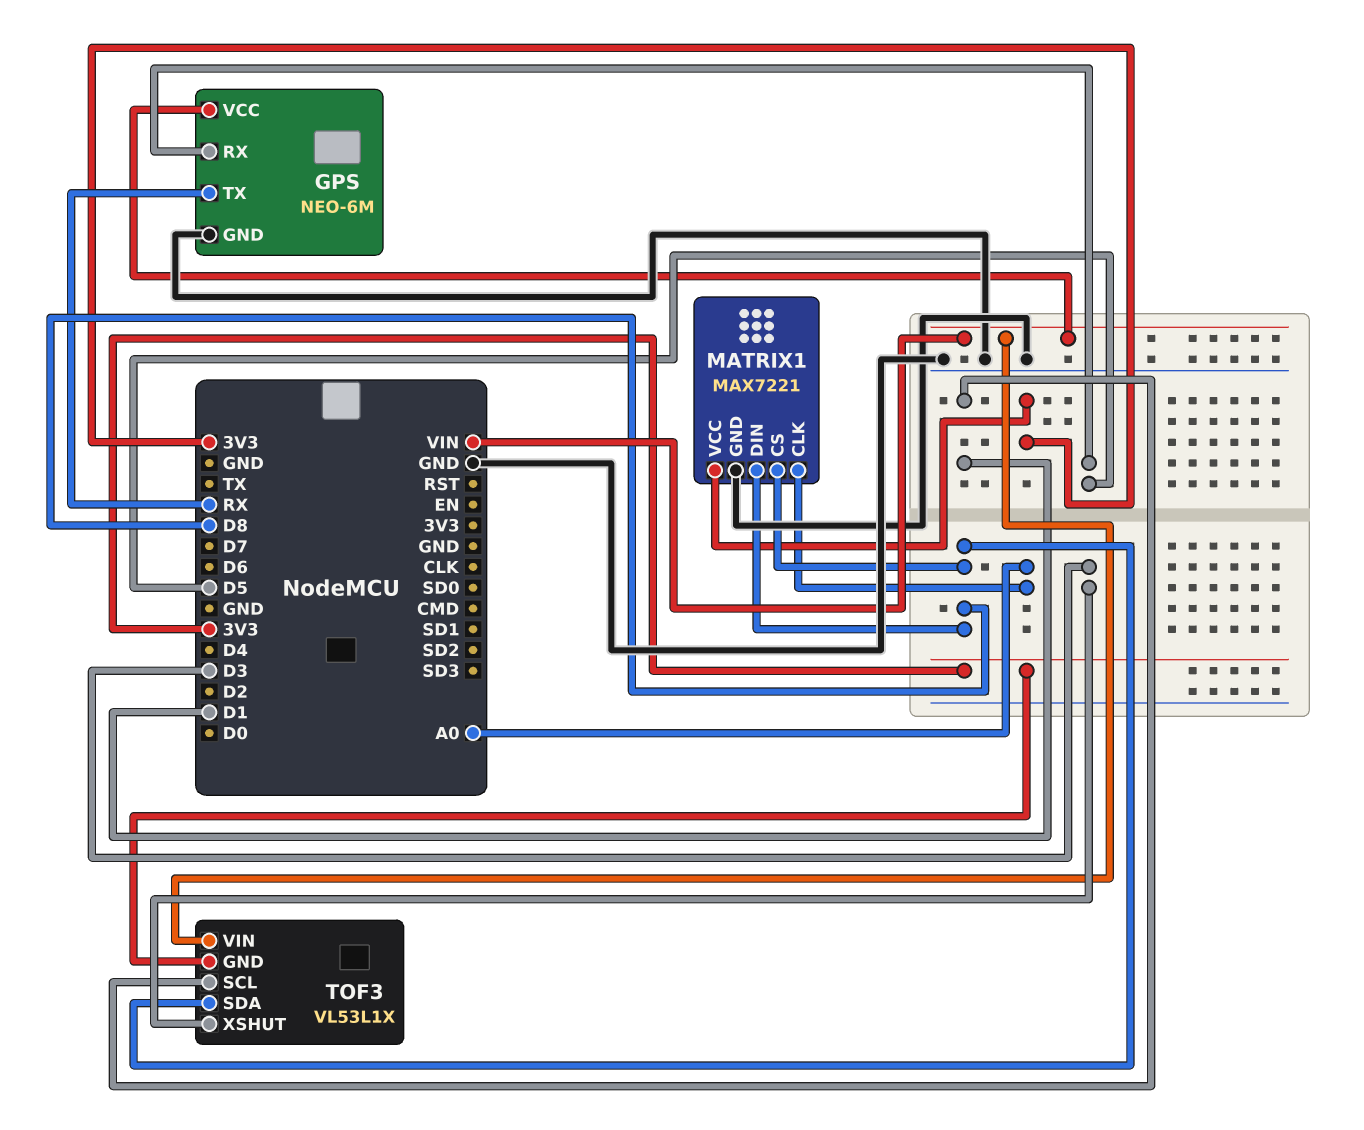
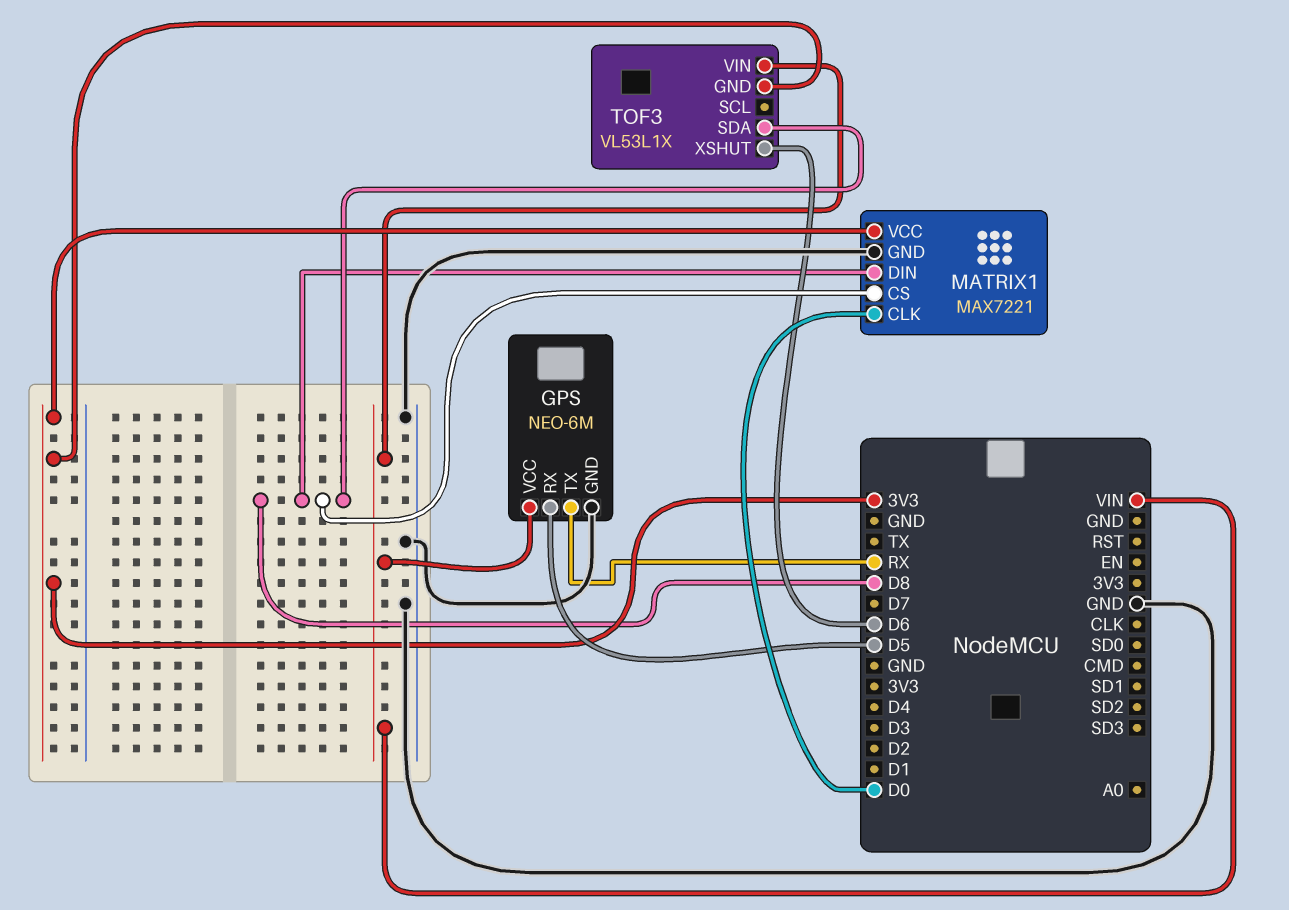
MATRIX1 pin CLK: A0 -> D0
TOF3 pin SCL: D1 -> none
TOF3 pin XSHUT: D3 -> D6

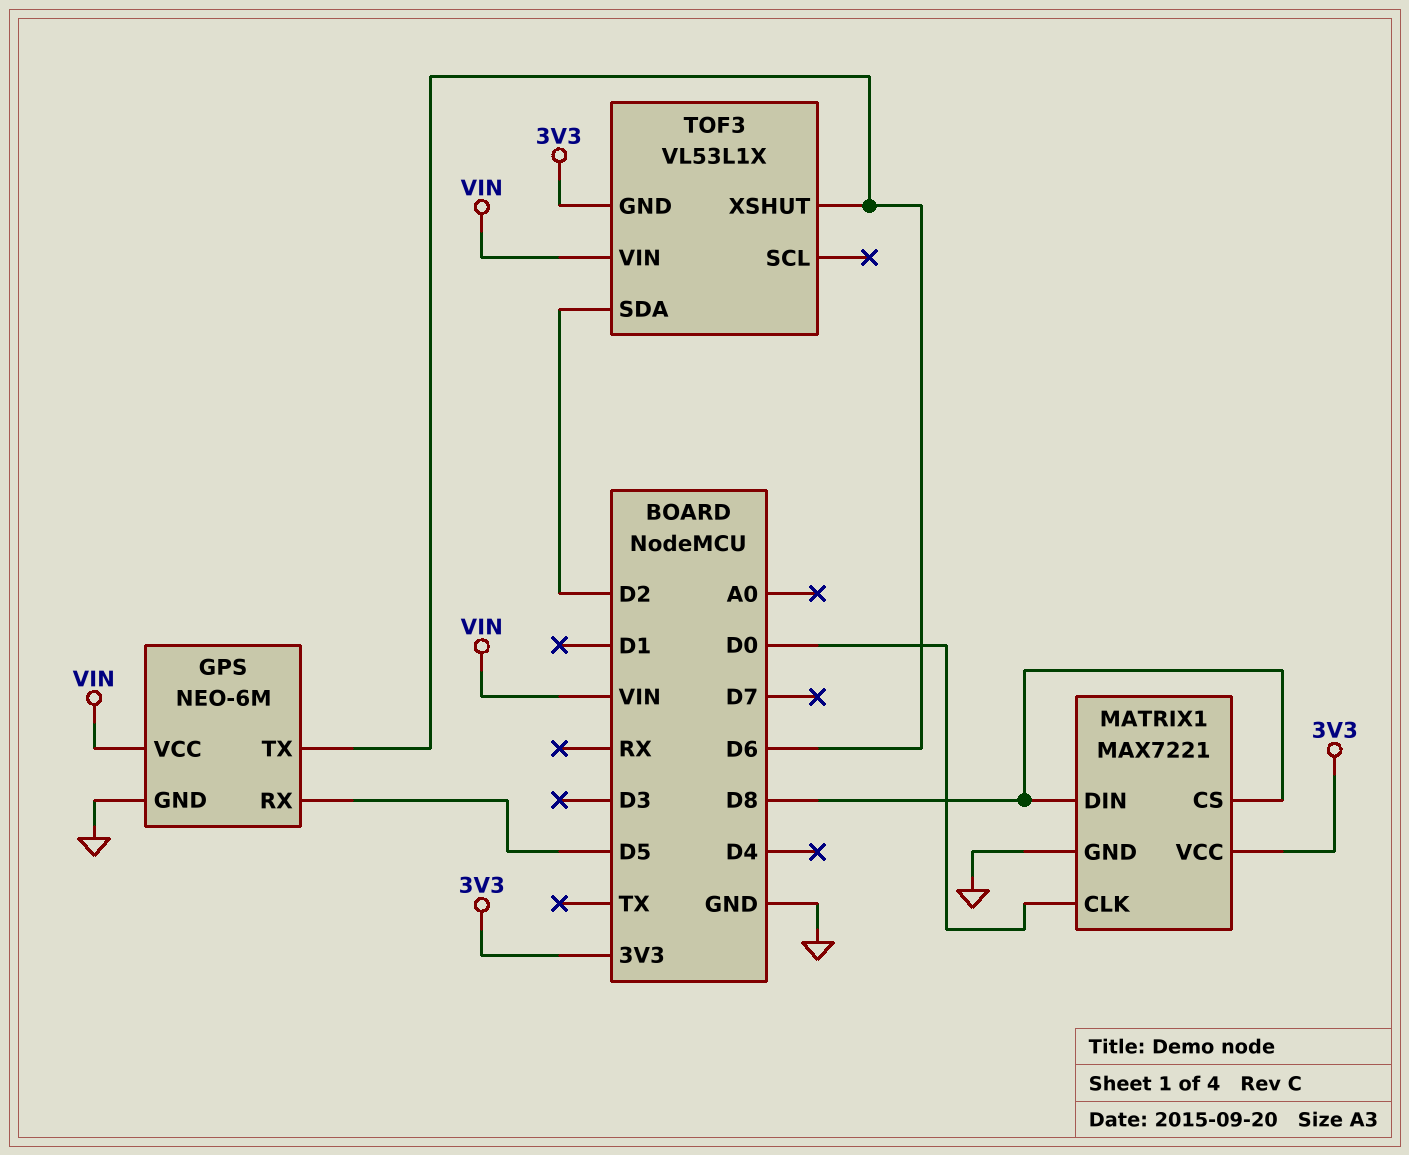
GPS pin TX: RX -> D6
TOF3 pin SDA: D8 -> D2

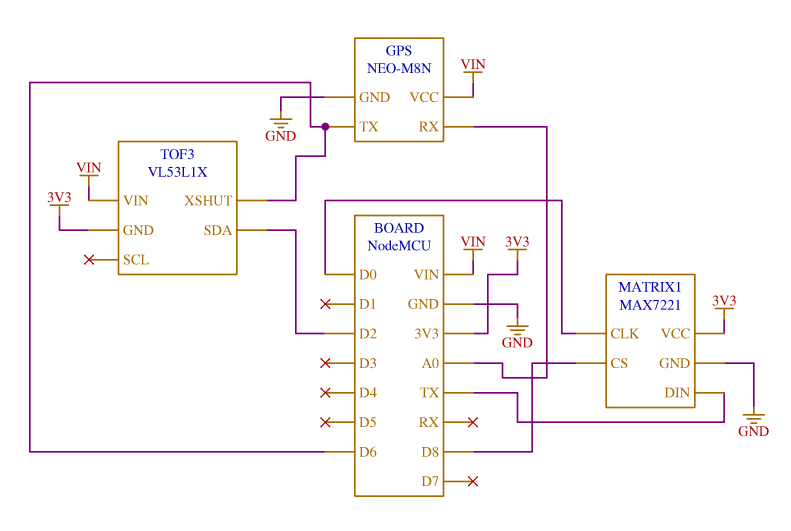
GPS: NEO-6M -> NEO-M8N
GPS pin RX: D5 -> A0
MATRIX1 pin DIN: D8 -> TX

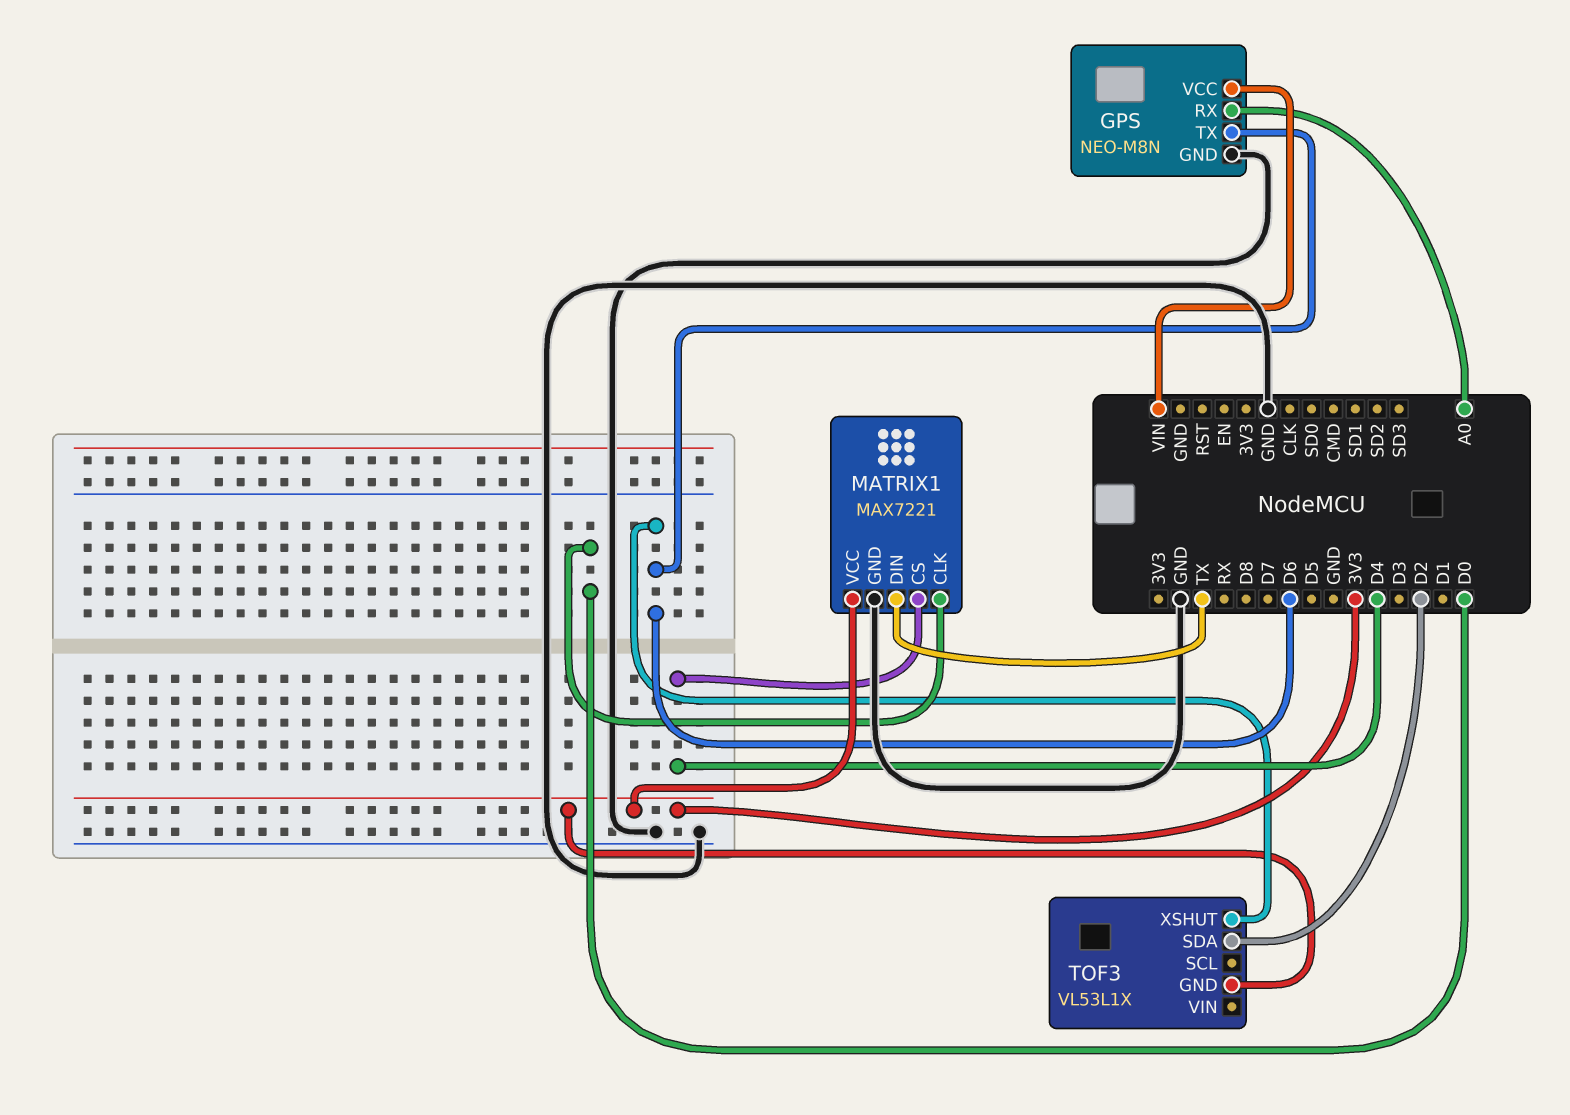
MATRIX1 pin CS: D8 -> D4
TOF3 pin VIN: VIN -> none

